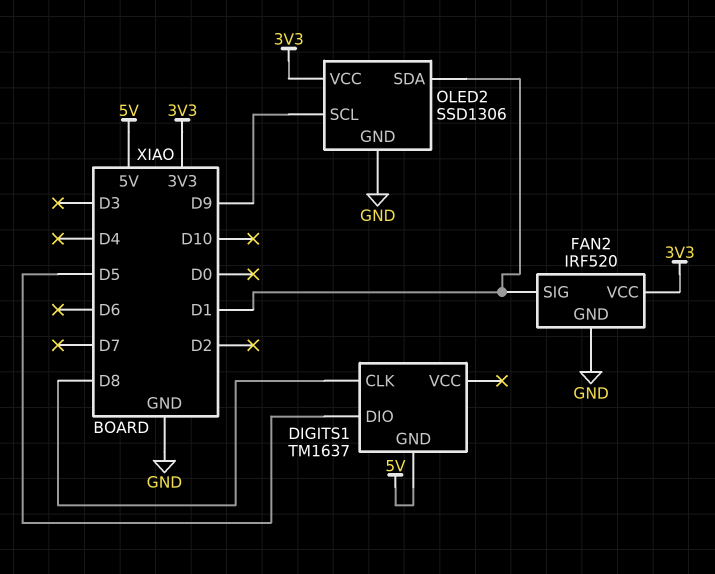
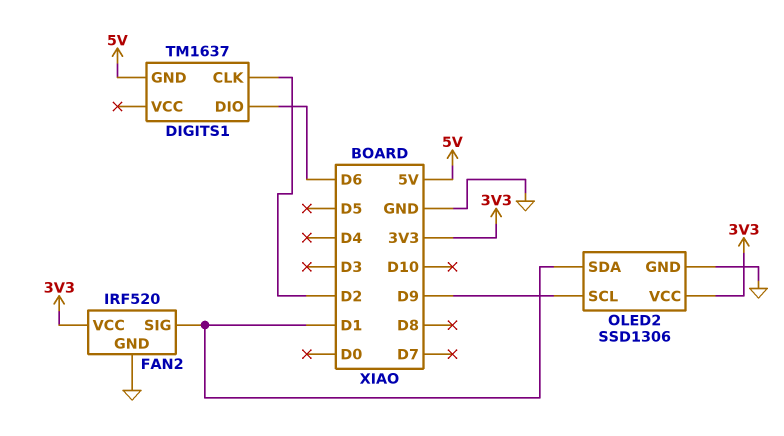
DIGITS1 pin CLK: D8 -> D2
DIGITS1 pin DIO: D5 -> D6

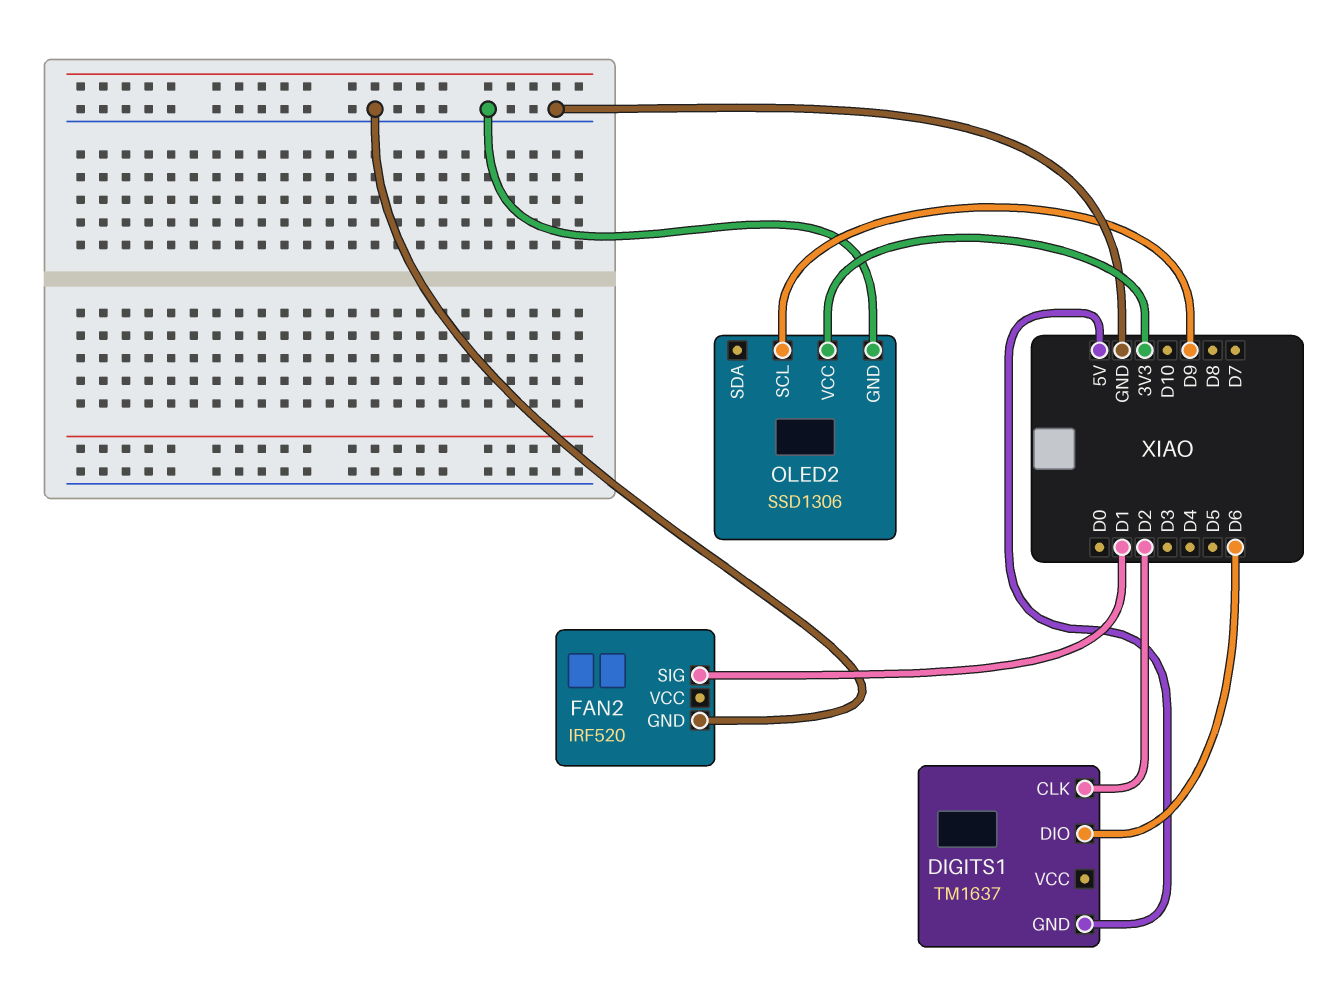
FAN2 pin VCC: 3V3 -> none
OLED2 pin SDA: D1 -> none

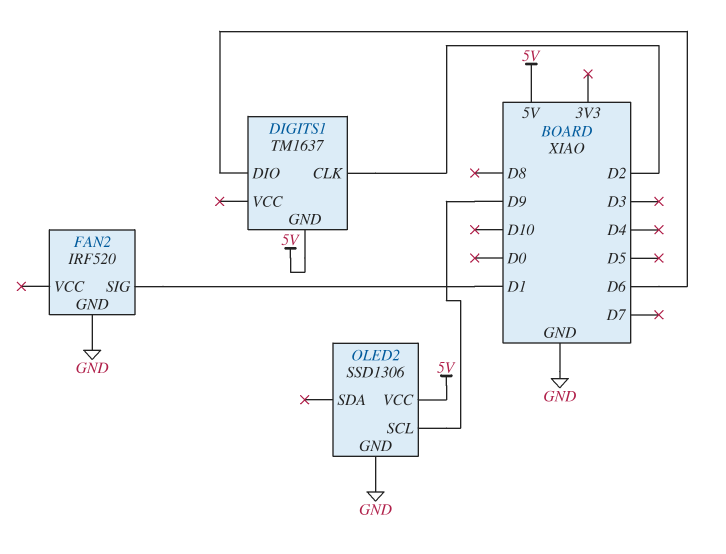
OLED2 pin VCC: 3V3 -> 5V

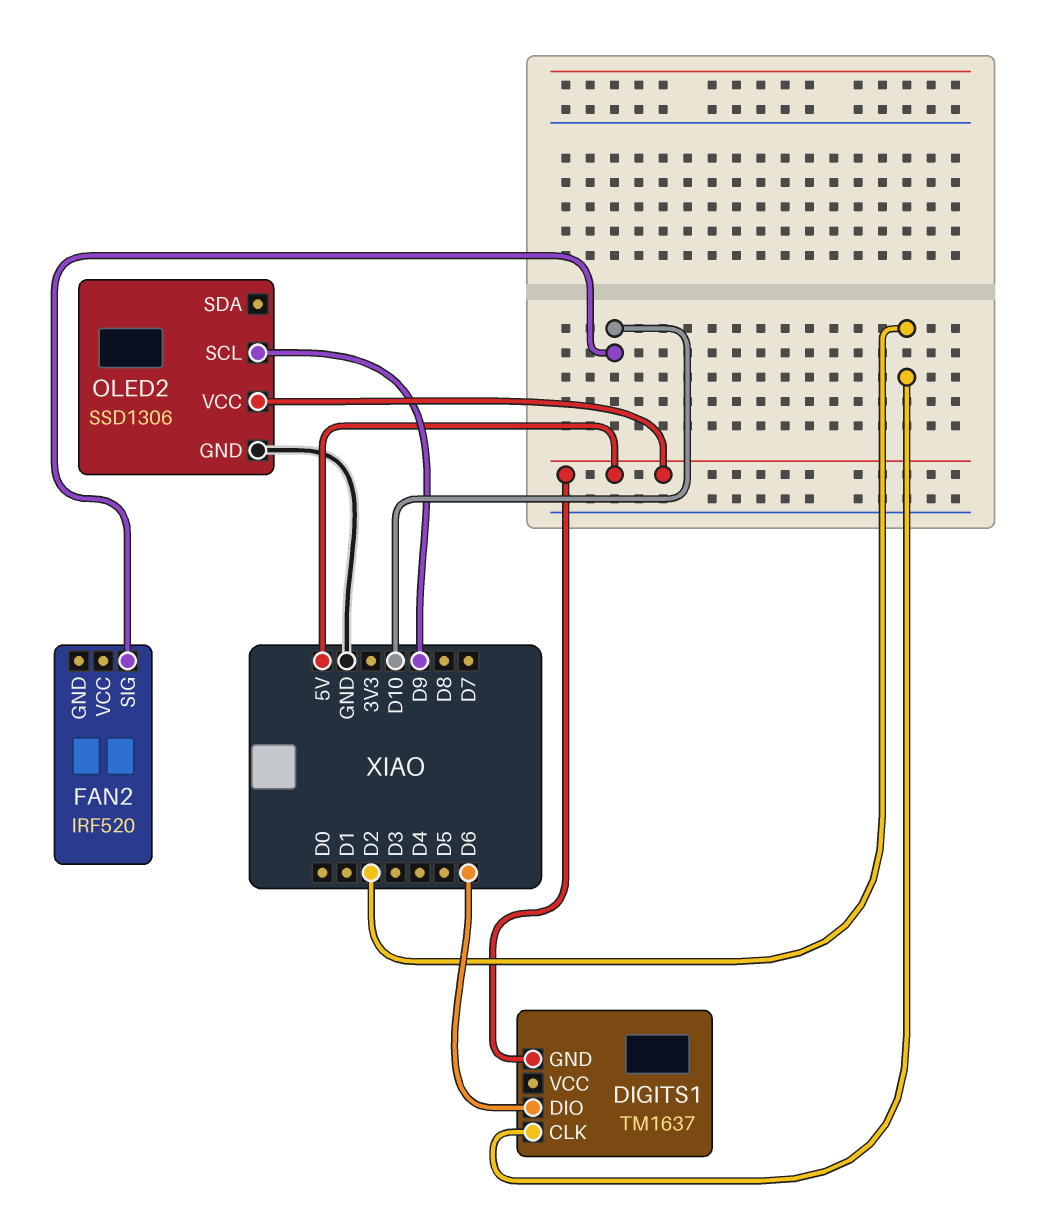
FAN2 pin GND: GND -> none
FAN2 pin SIG: D1 -> D10

